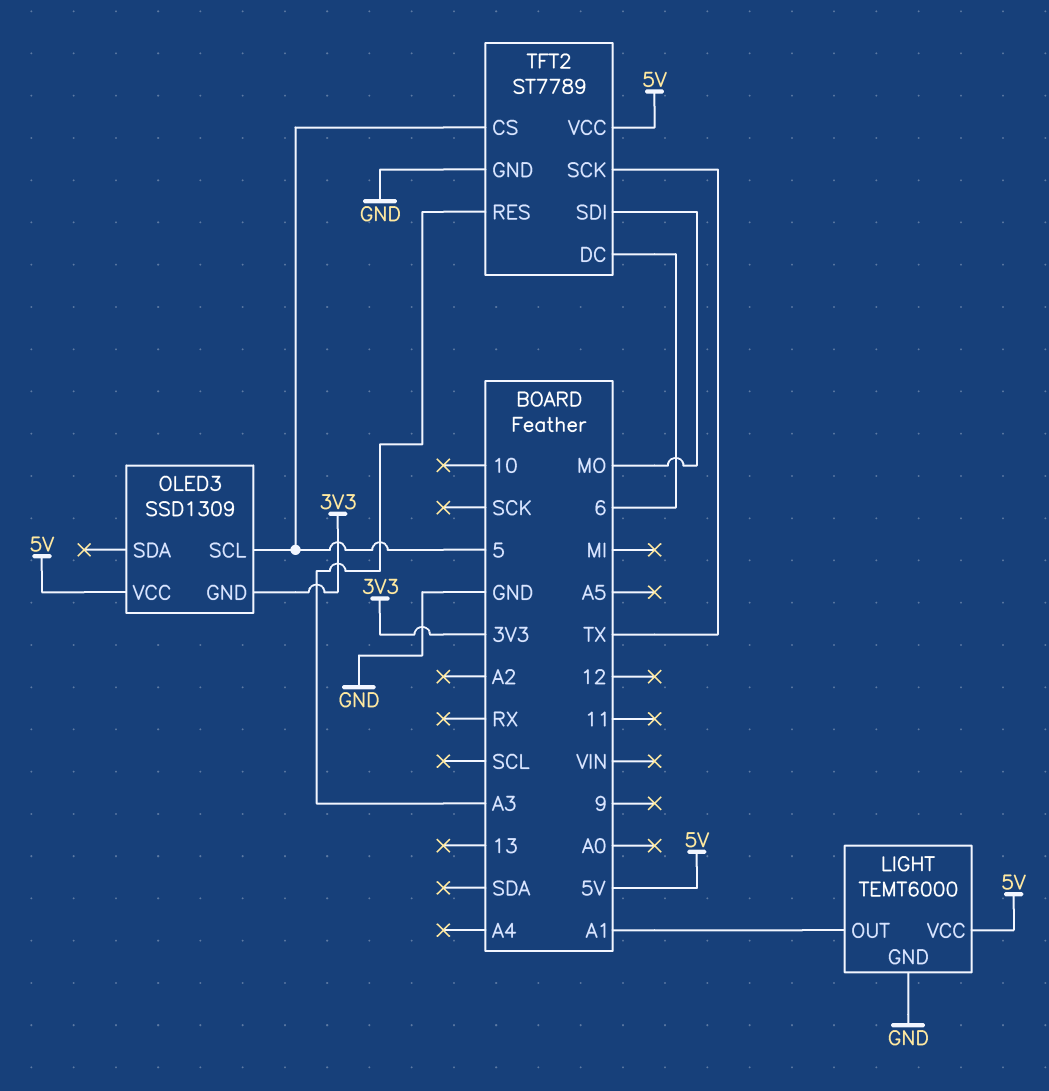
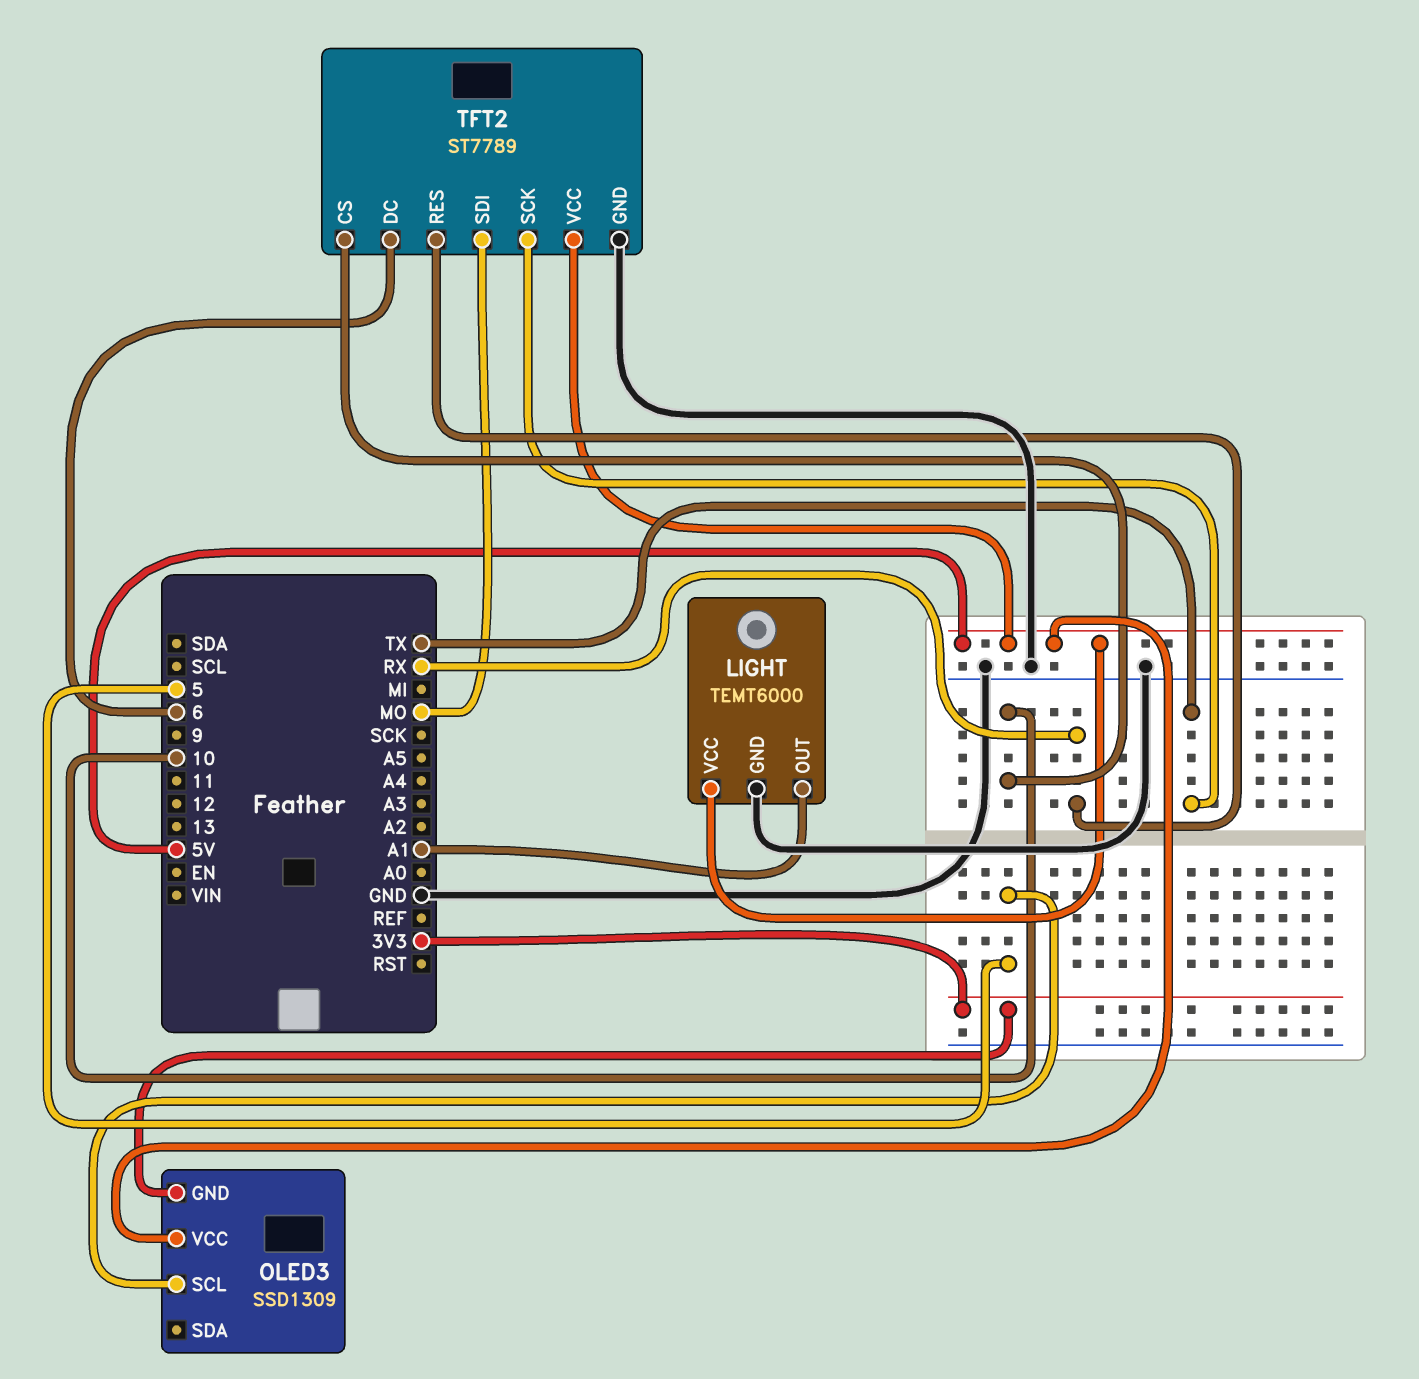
TFT2 pin CS: 5 -> 10
TFT2 pin RES: A3 -> RX

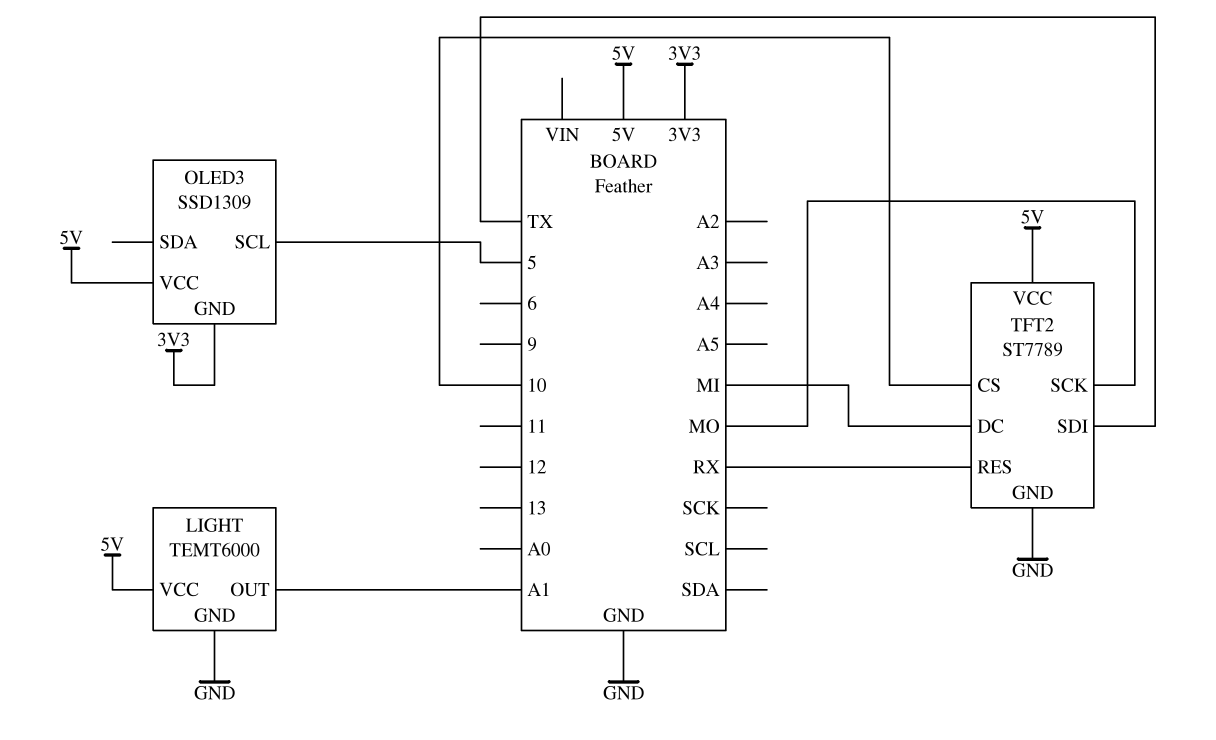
TFT2 pin DC: 6 -> MI
TFT2 pin SCK: TX -> MO
TFT2 pin SDI: MO -> TX

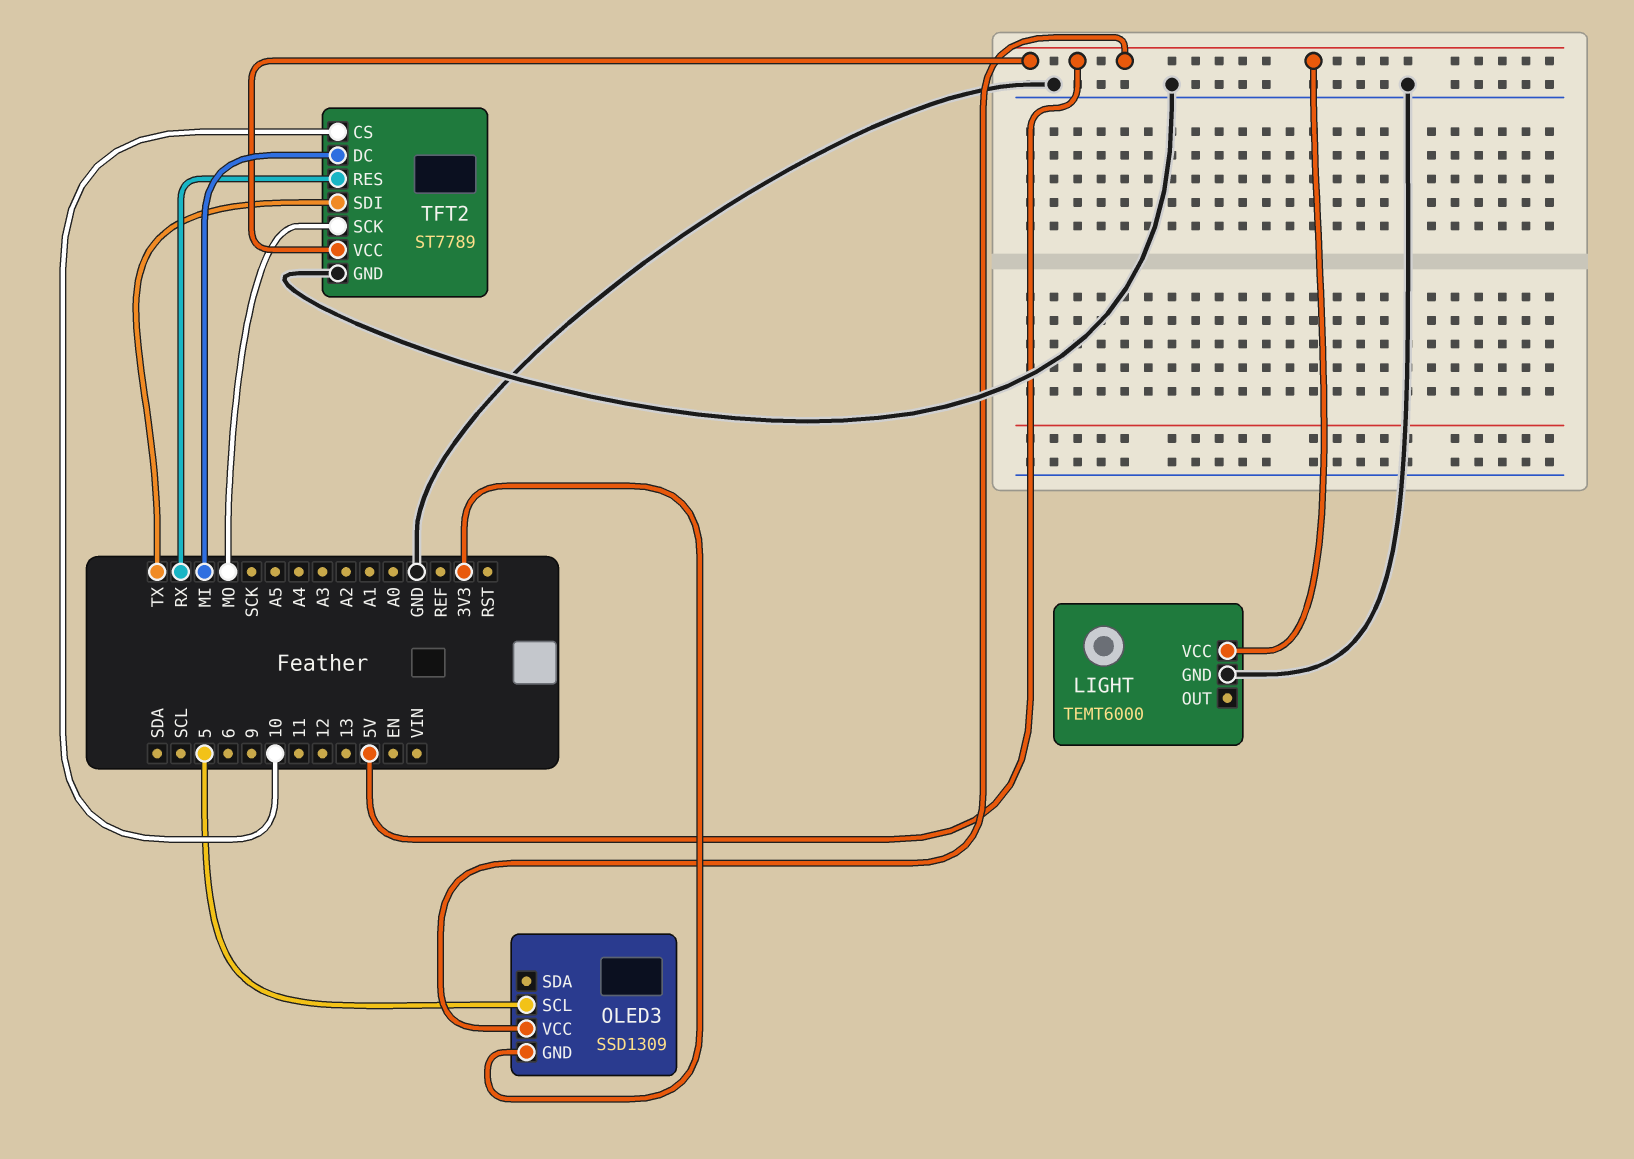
LIGHT pin OUT: A1 -> none

